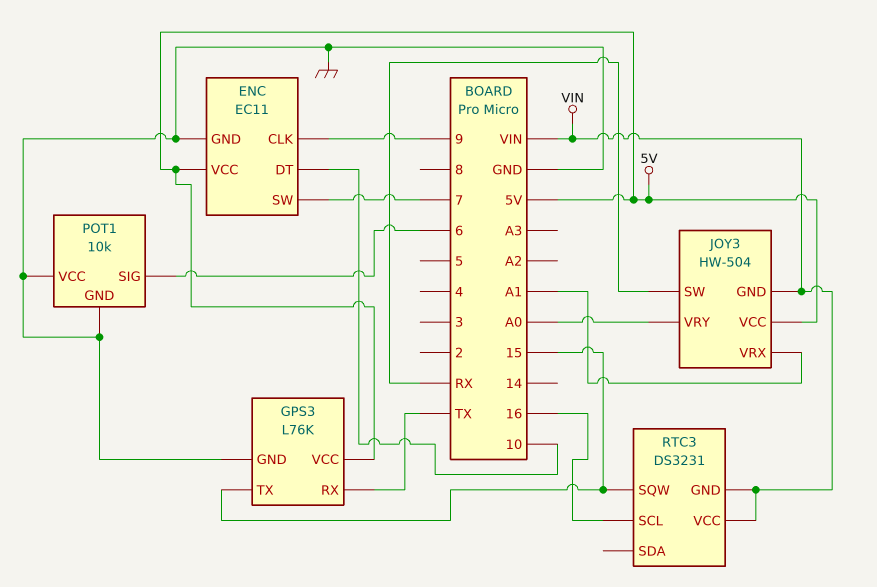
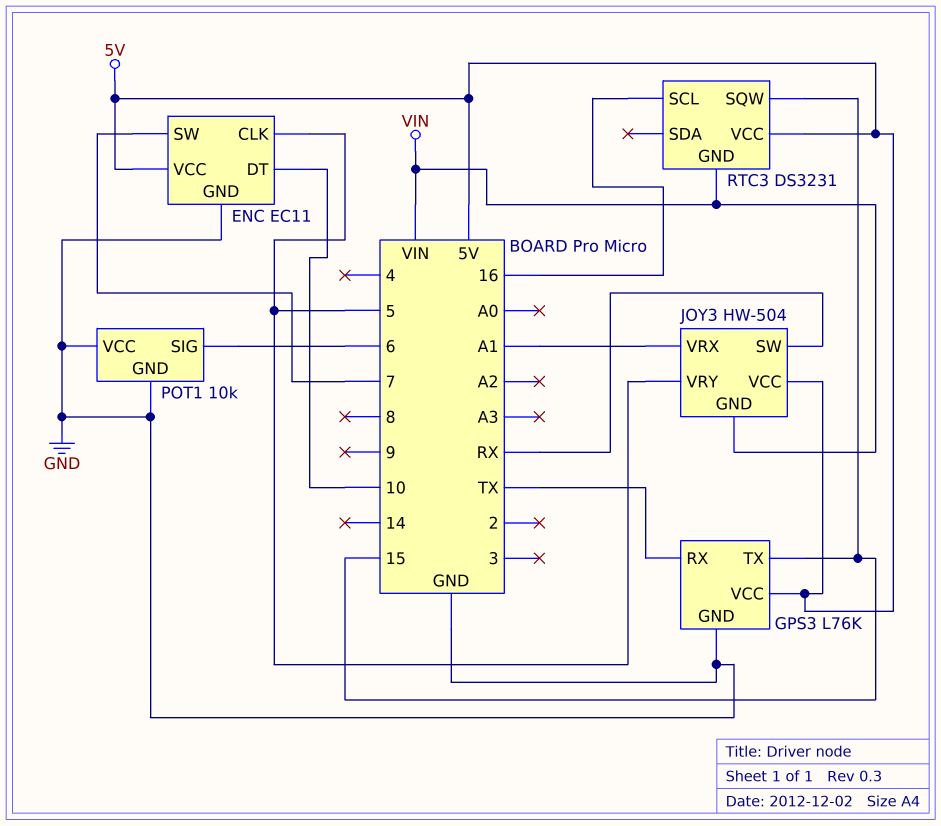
ENC pin CLK: 9 -> 5
JOY3 pin VRY: A0 -> 5
RTC3 pin VCC: VIN -> 5V

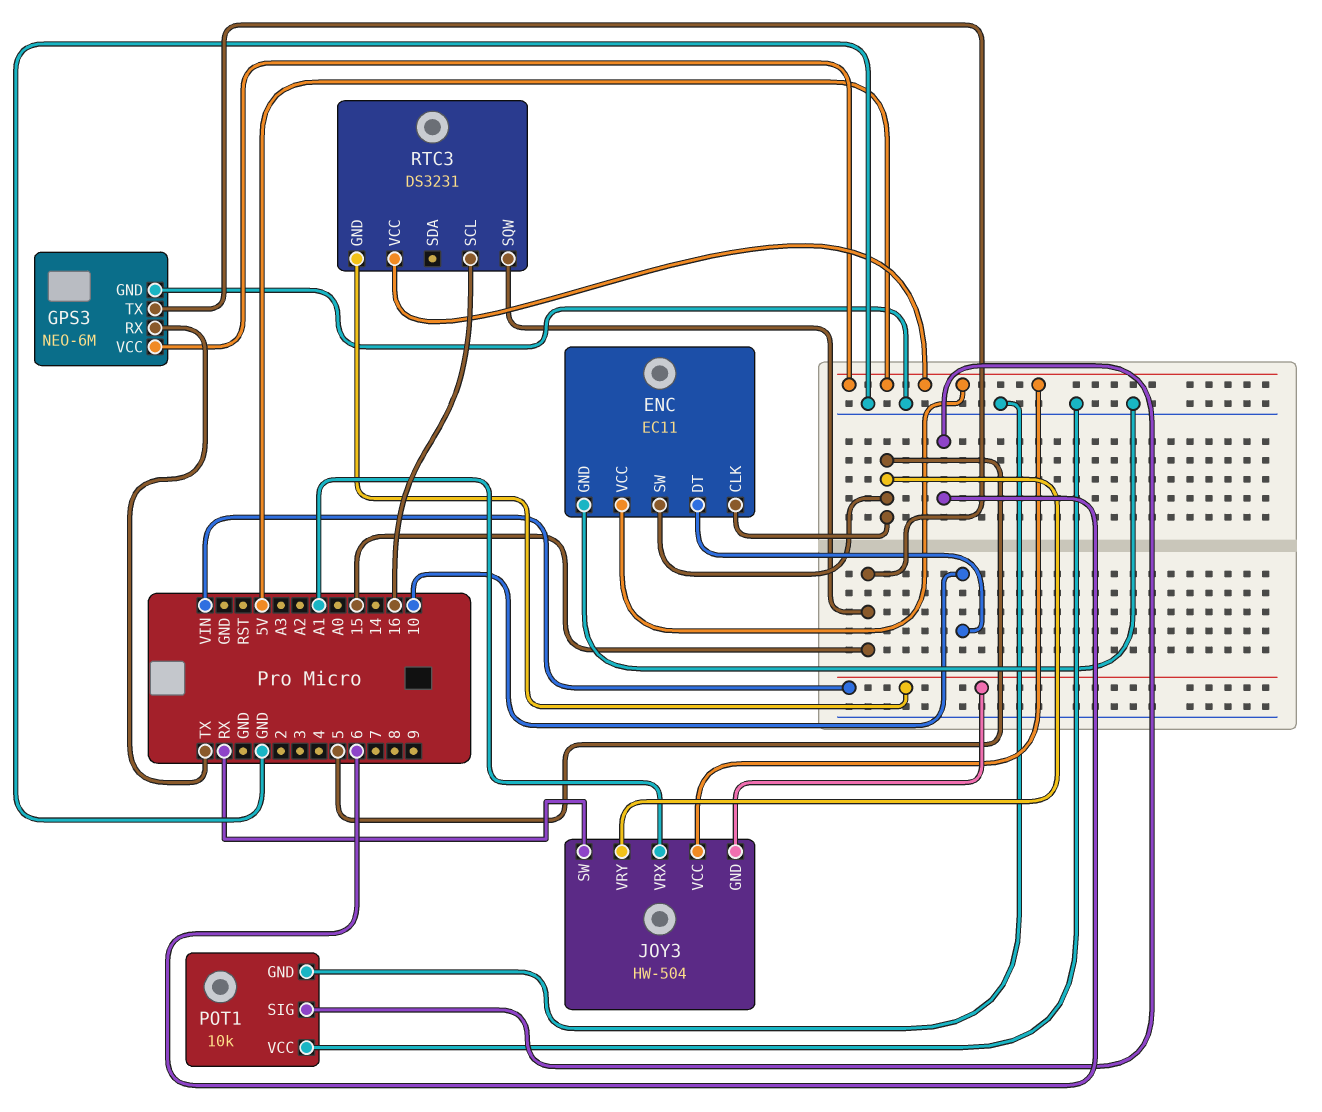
ENC pin SW: 7 -> 5
GPS3: L76K -> NEO-6M

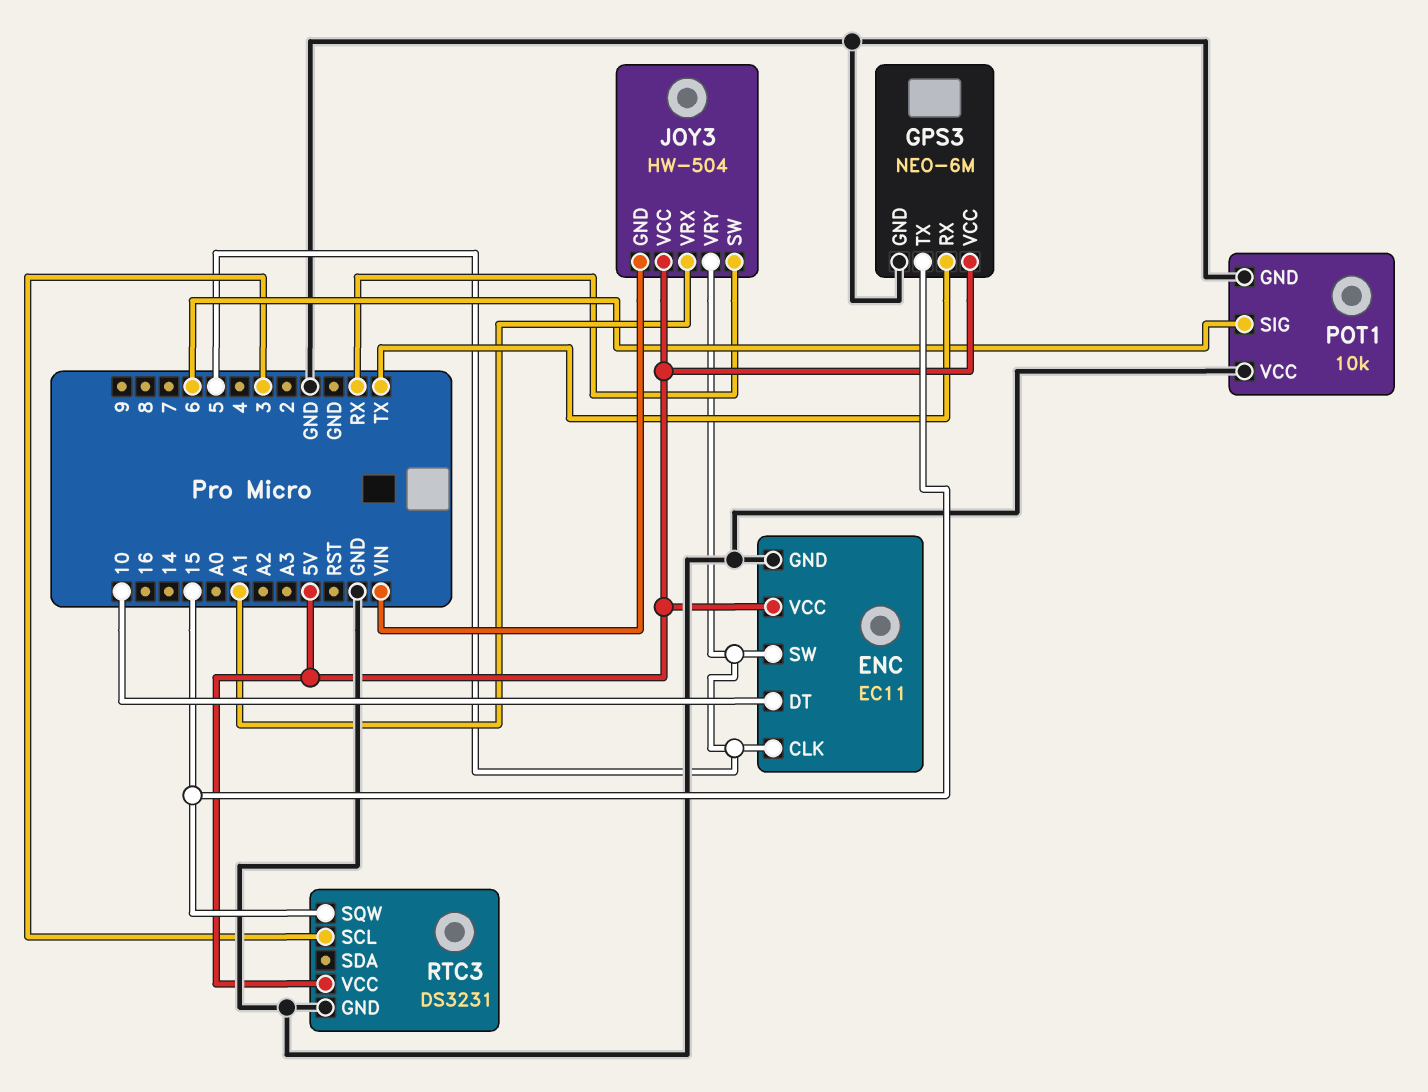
RTC3 pin GND: VIN -> GND
RTC3 pin SCL: 16 -> 3

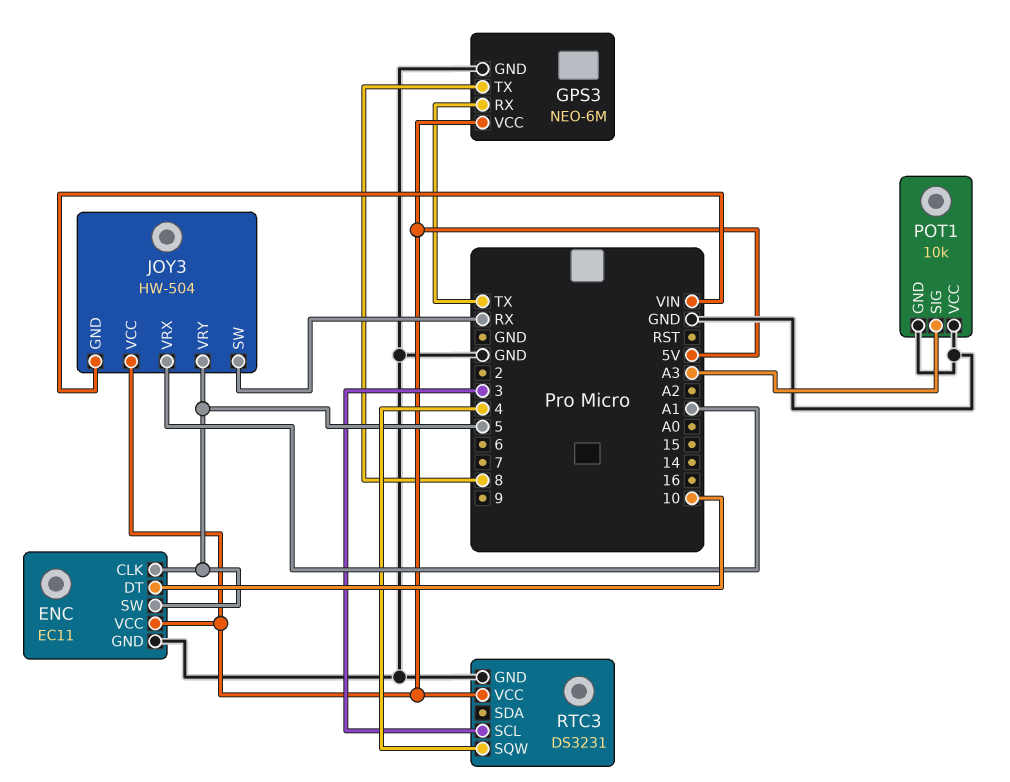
GPS3 pin TX: 15 -> 8
POT1 pin SIG: 6 -> A3
RTC3 pin SQW: 15 -> 4

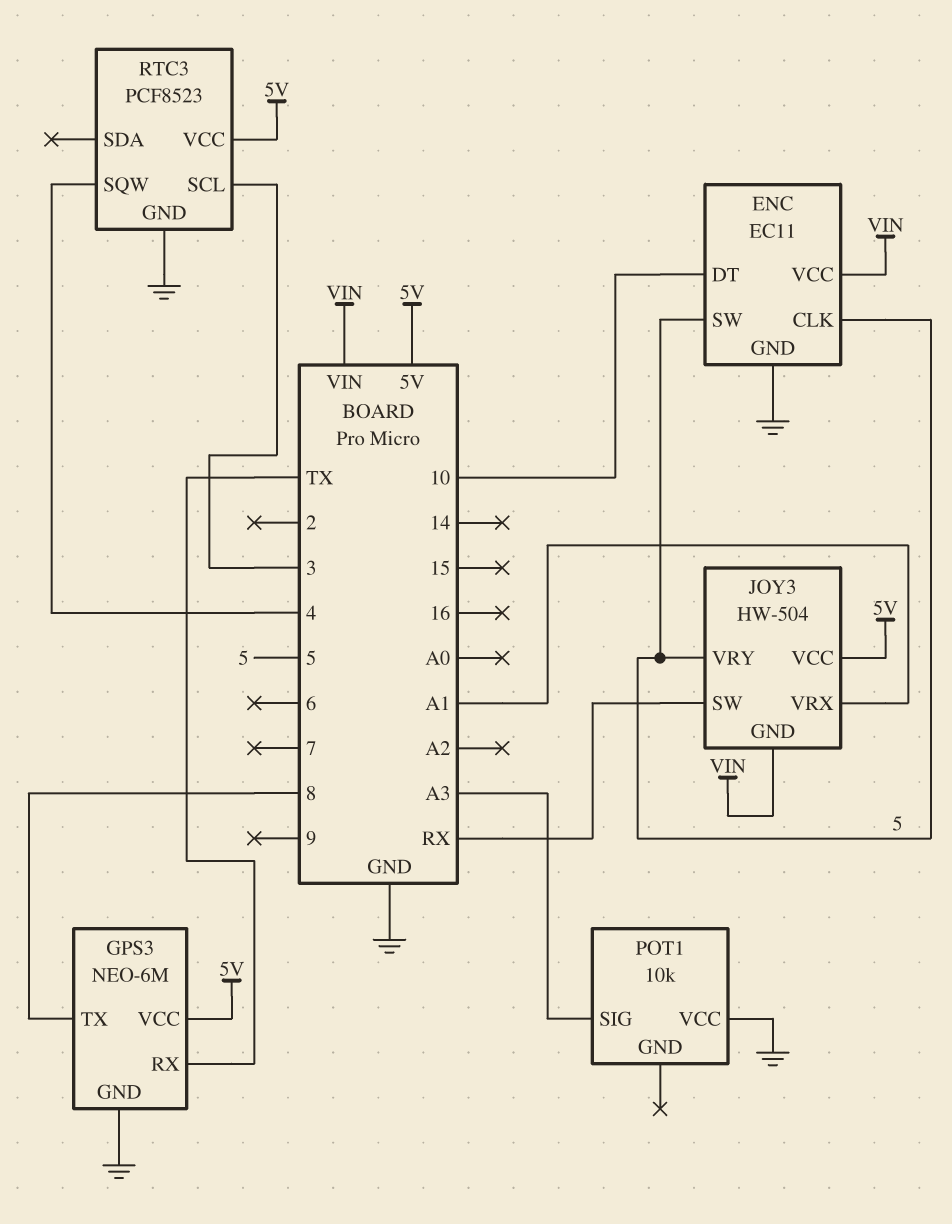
ENC pin VCC: 5V -> VIN
POT1 pin GND: GND -> none
RTC3: DS3231 -> PCF8523

